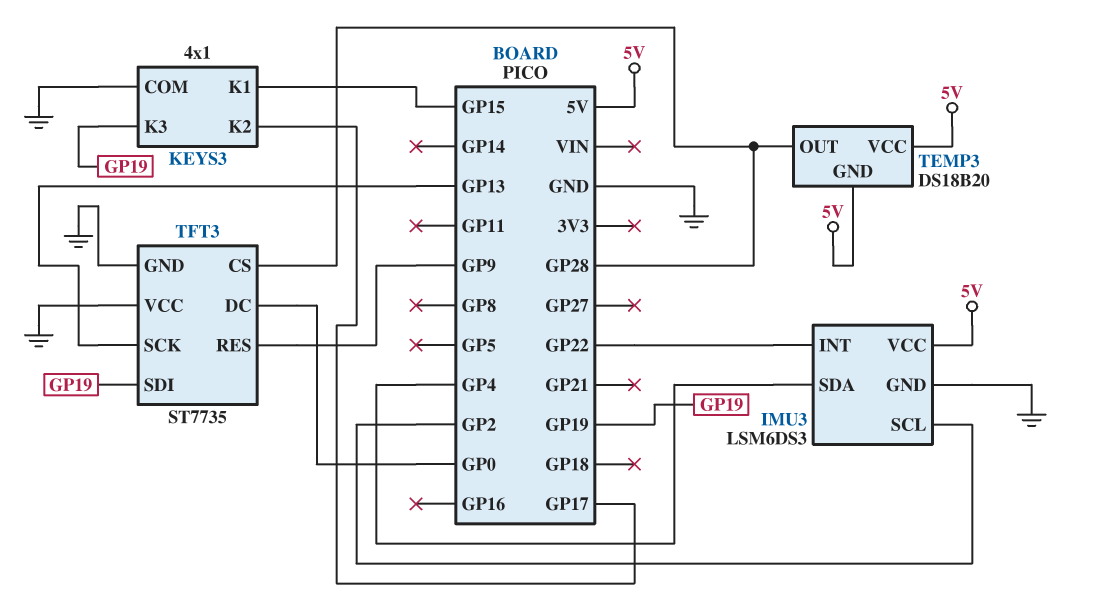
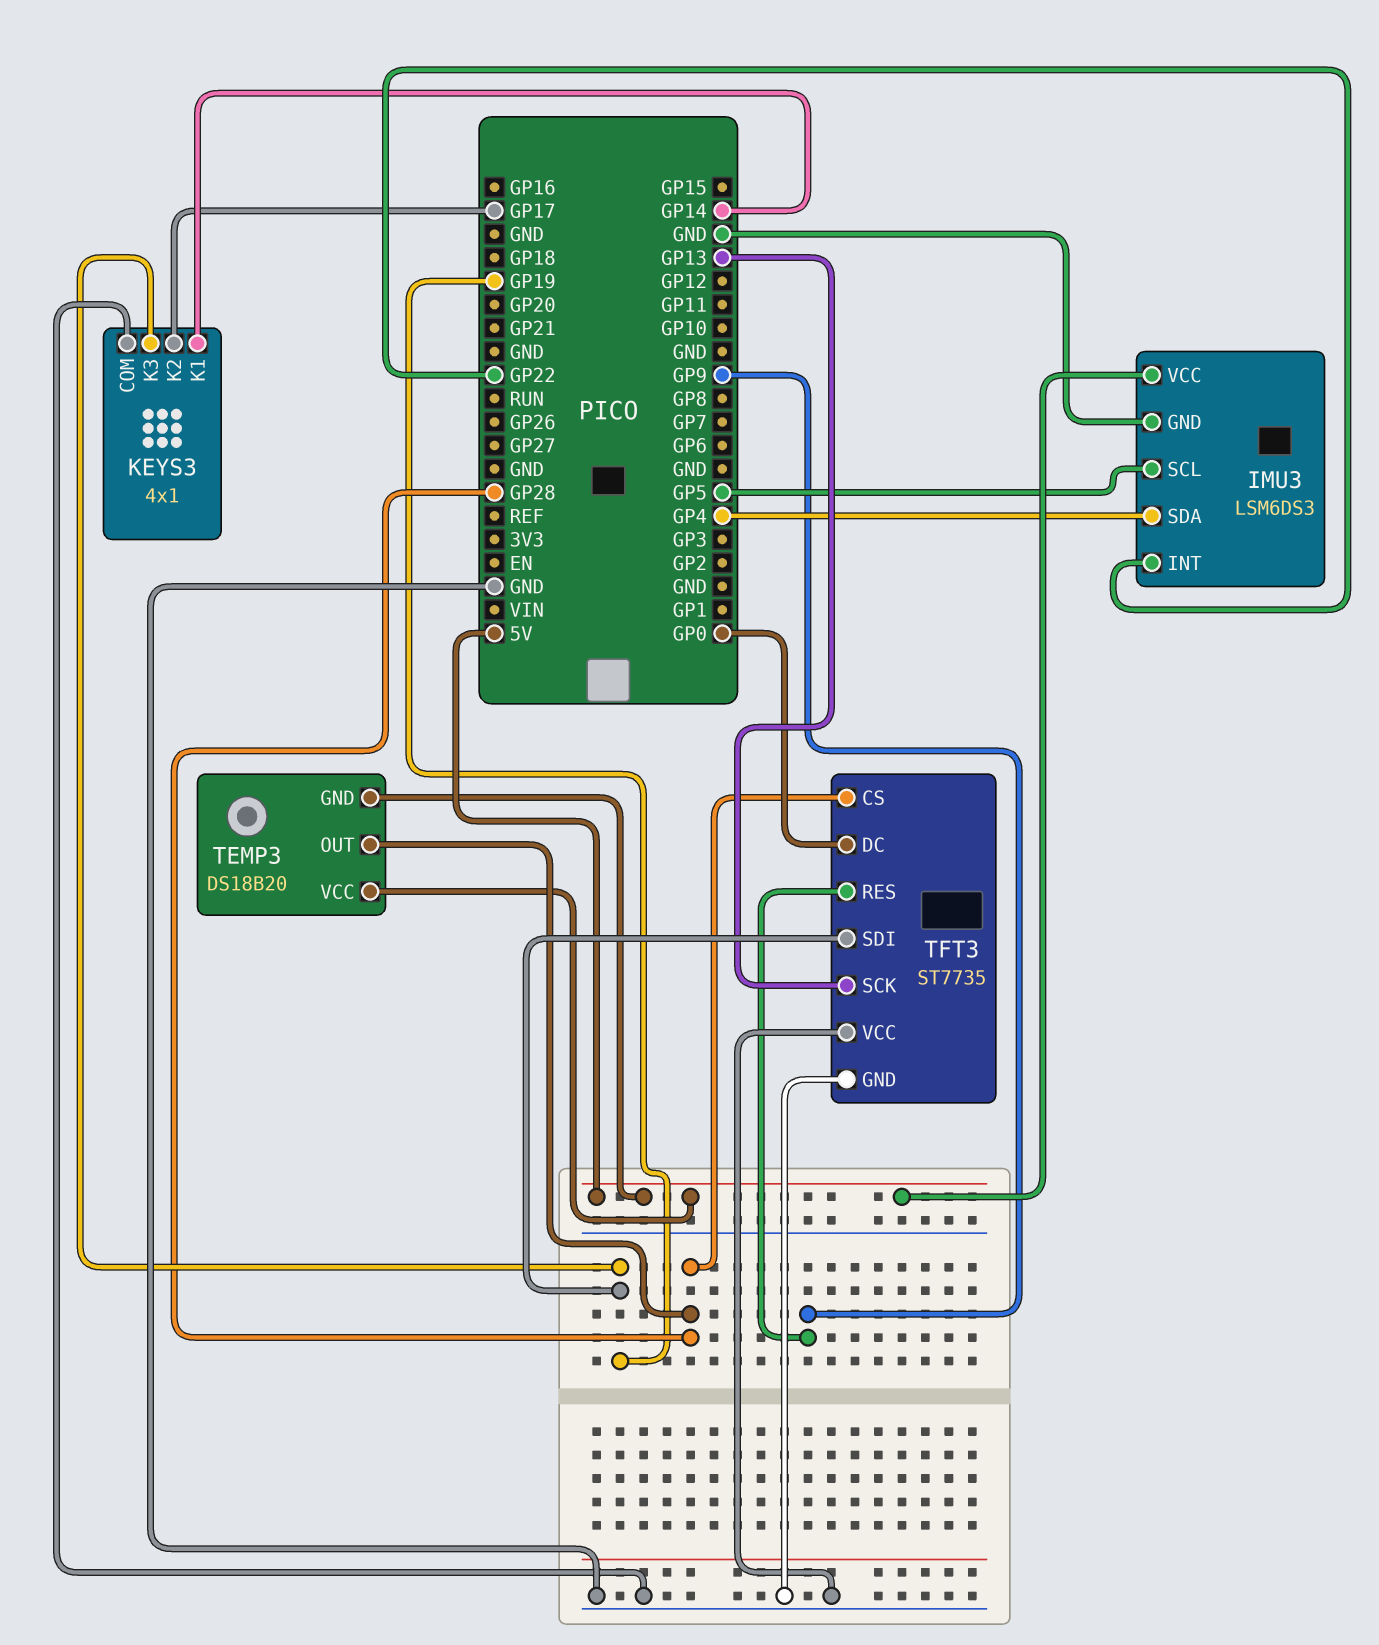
IMU3 pin SCL: GP2 -> GP5
KEYS3 pin K1: GP15 -> GP14

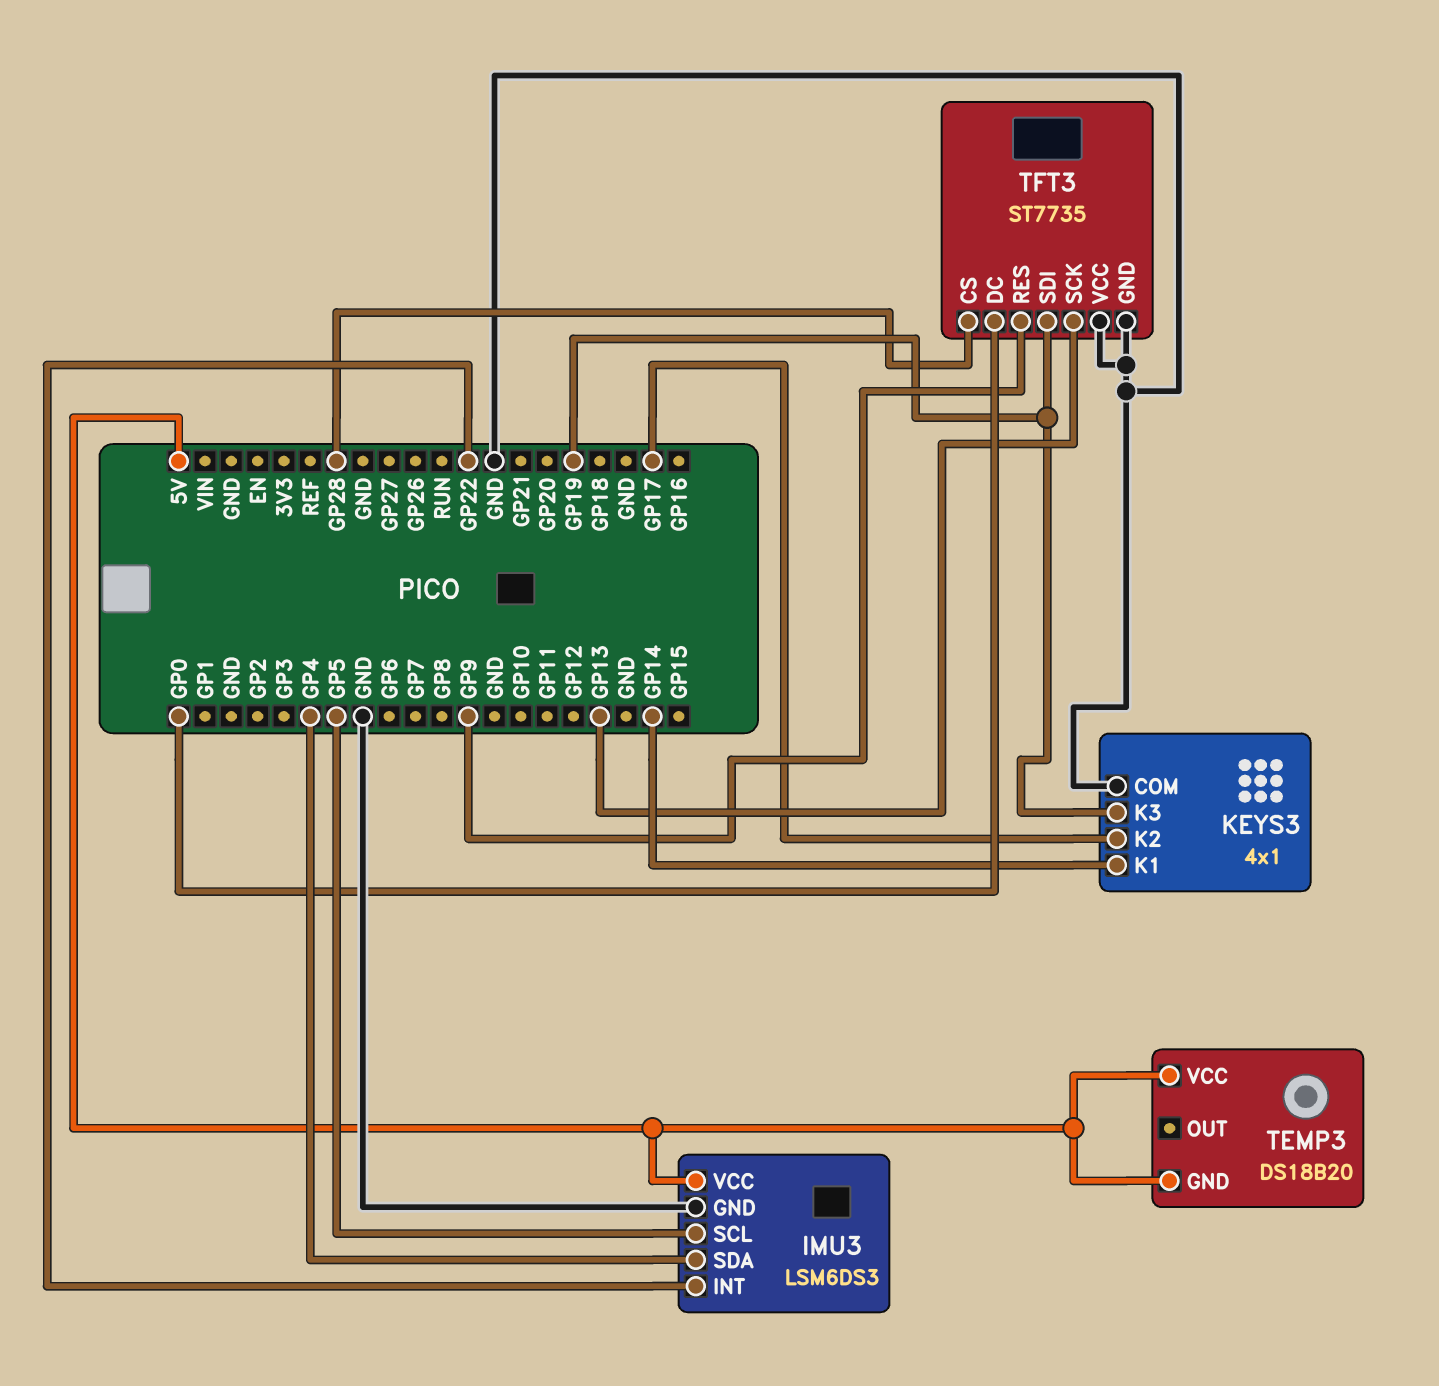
TEMP3 pin OUT: GP28 -> none

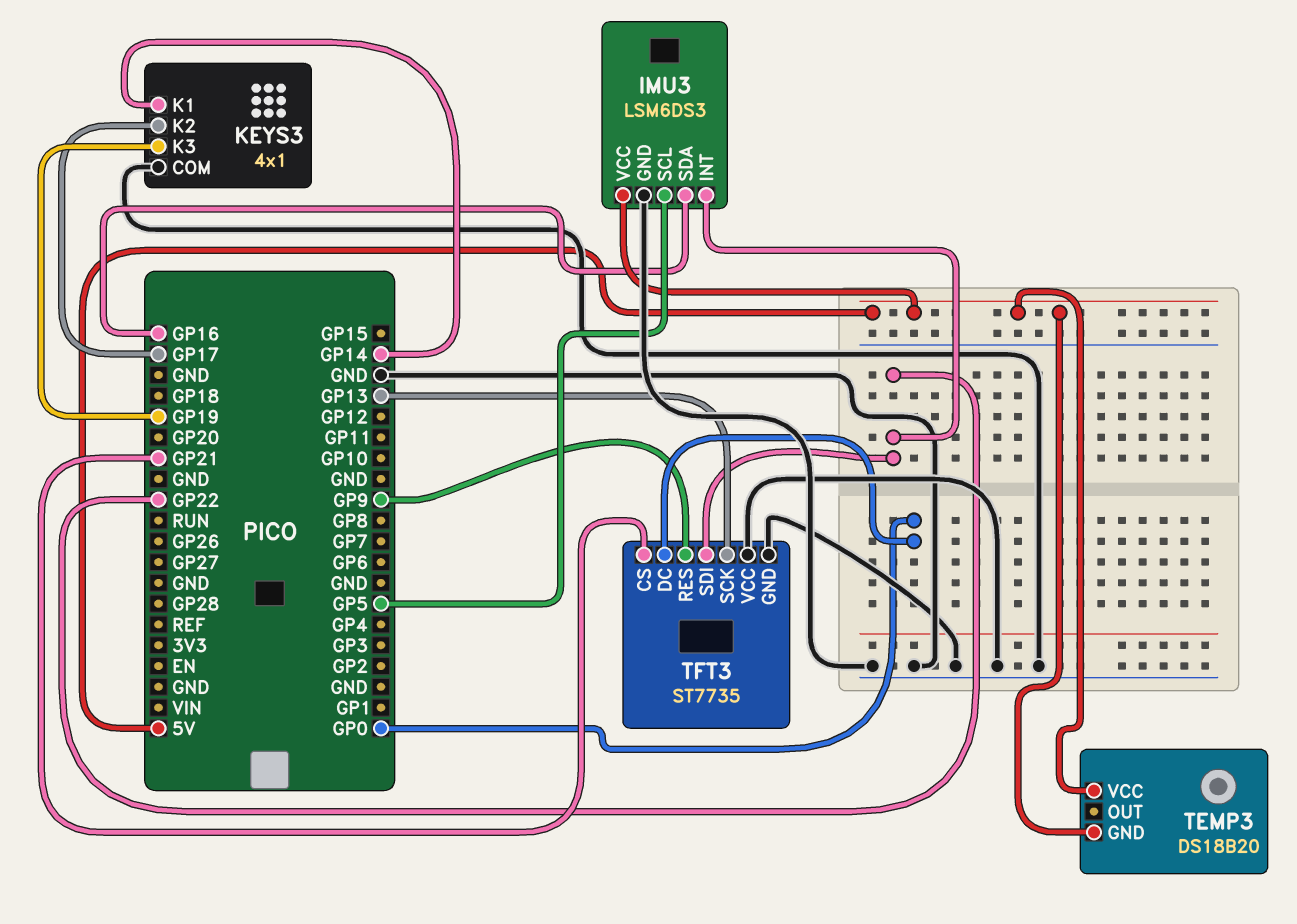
IMU3 pin SDA: GP4 -> GP16
TFT3 pin CS: GP28 -> GP21
TFT3 pin SDI: GP19 -> GP22

